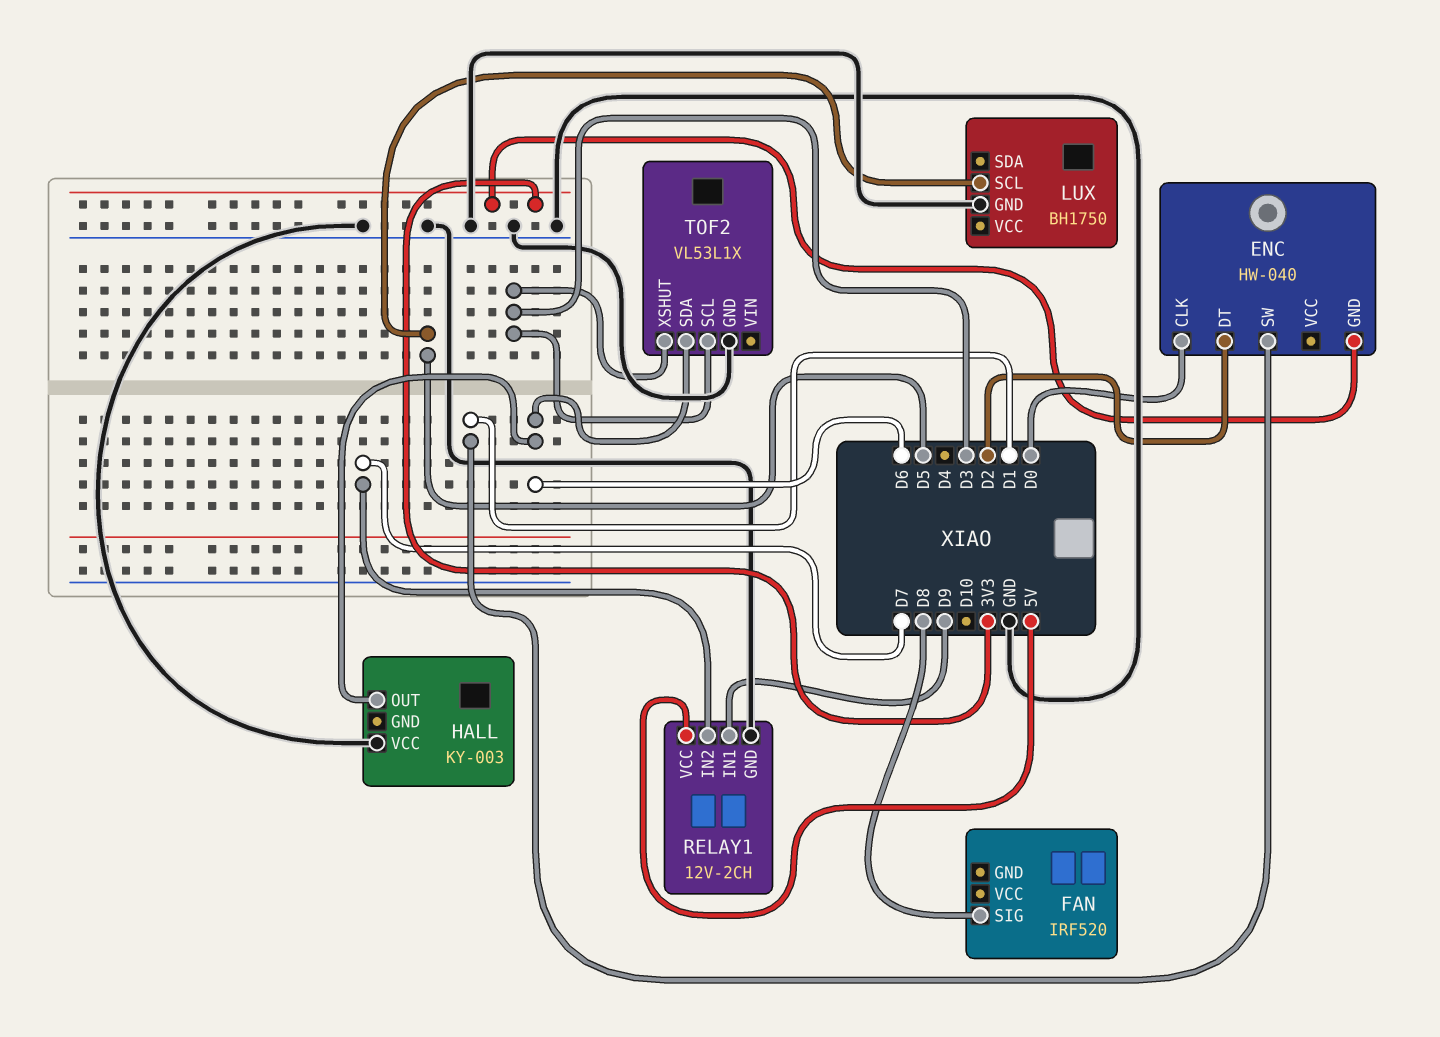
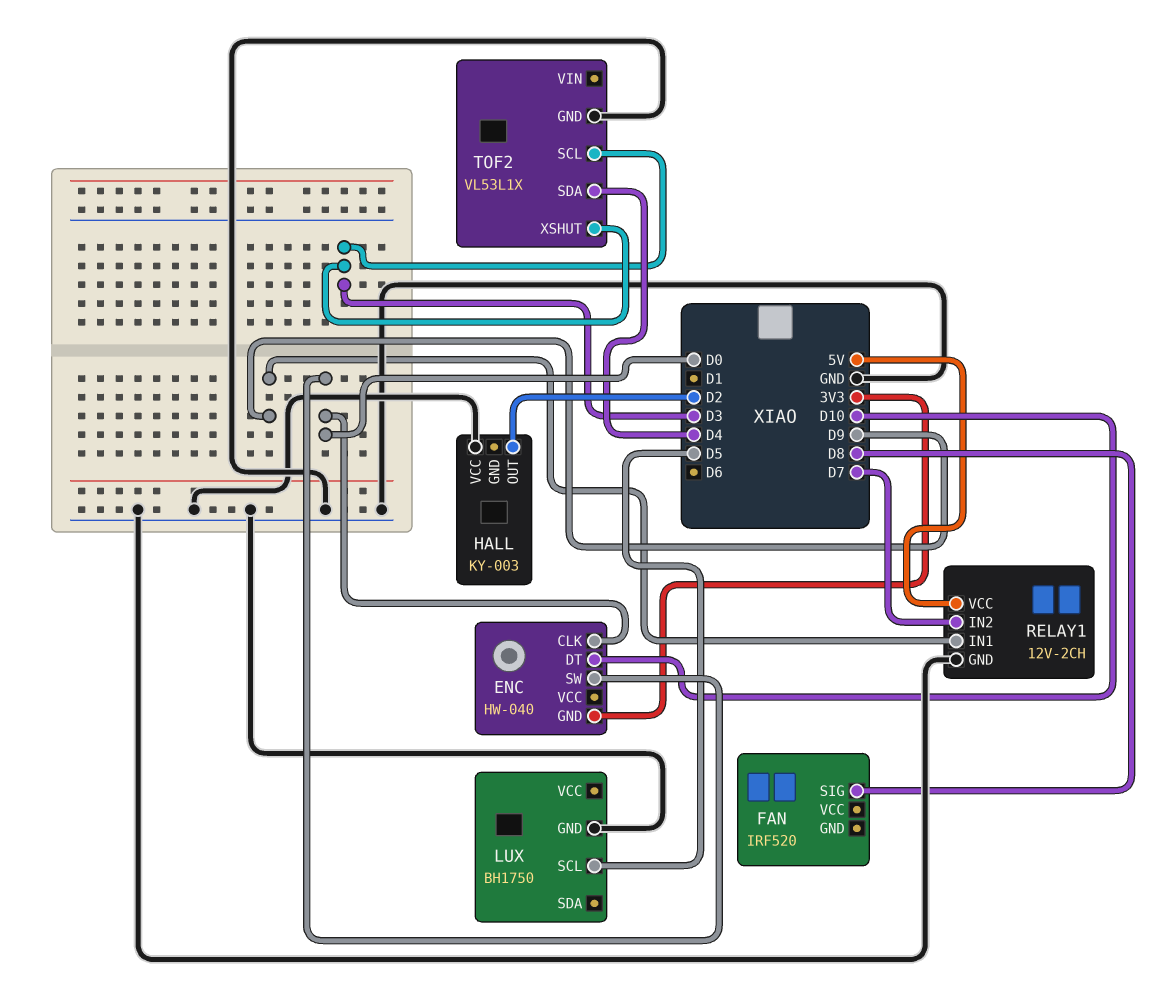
ENC pin DT: D2 -> D10
ENC pin SW: D1 -> D0
HALL pin OUT: D6 -> D2
TOF2 pin SDA: D6 -> D4

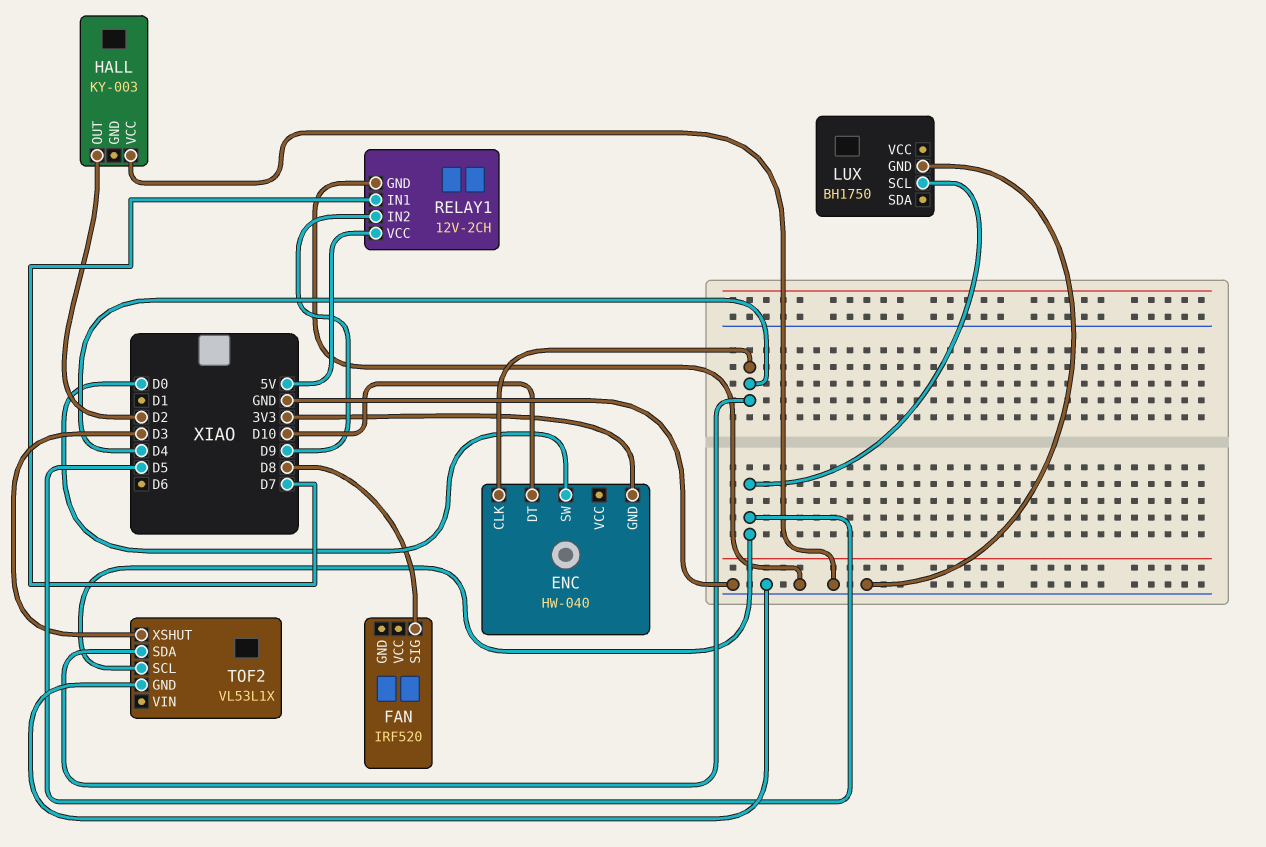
ENC pin CLK: D0 -> D4
RELAY1 pin IN1: D9 -> D7
RELAY1 pin IN2: D7 -> D9
TOF2 pin SCL: D3 -> D5

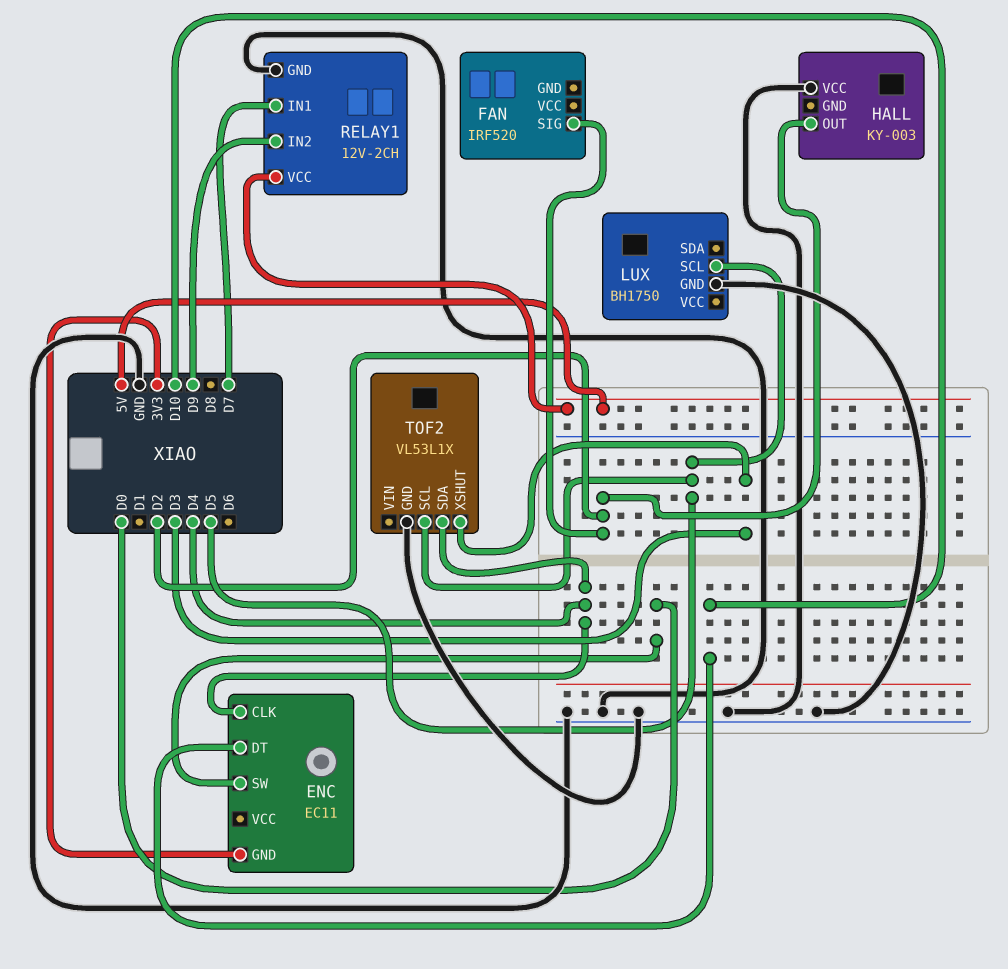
ENC: HW-040 -> EC11
FAN pin SIG: D8 -> D2

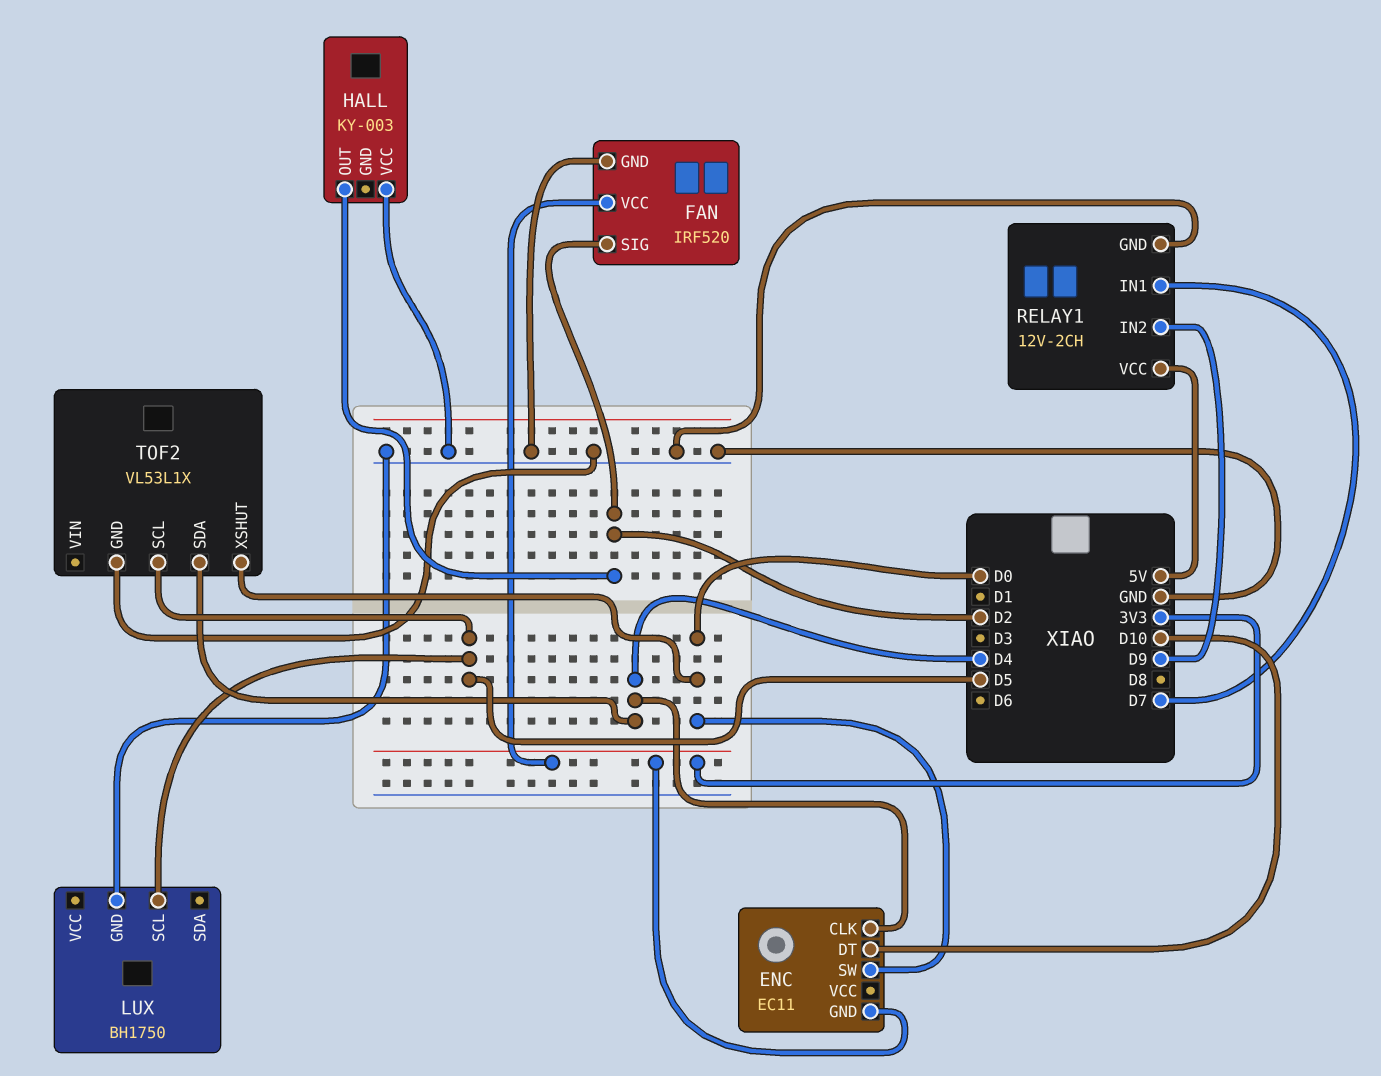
FAN pin GND: none -> GND
FAN pin VCC: none -> 3V3
TOF2 pin XSHUT: D3 -> D0

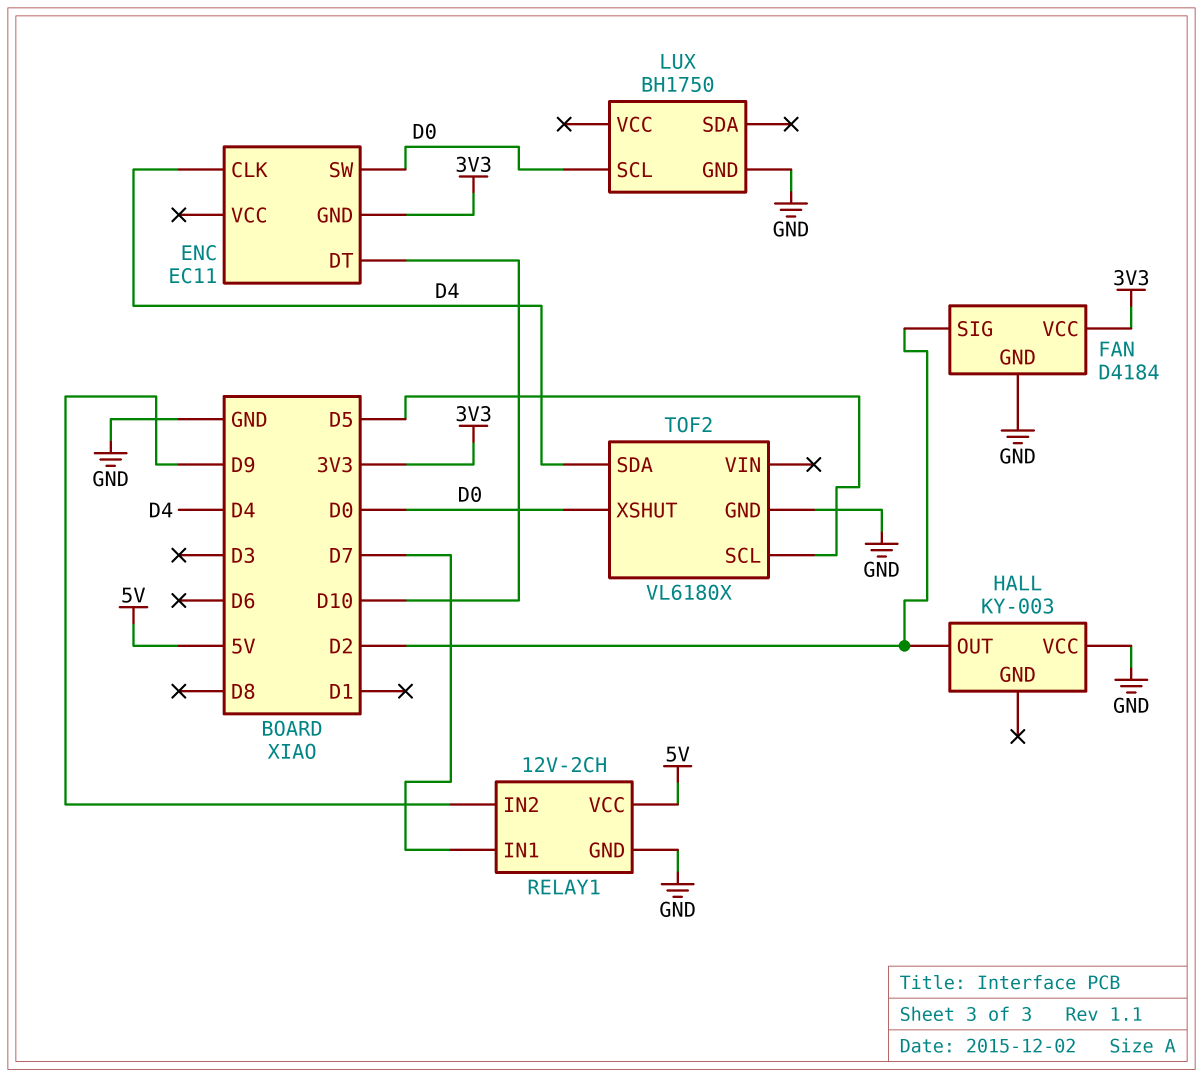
FAN: IRF520 -> D4184
LUX pin SCL: D5 -> D0
TOF2: VL53L1X -> VL6180X

